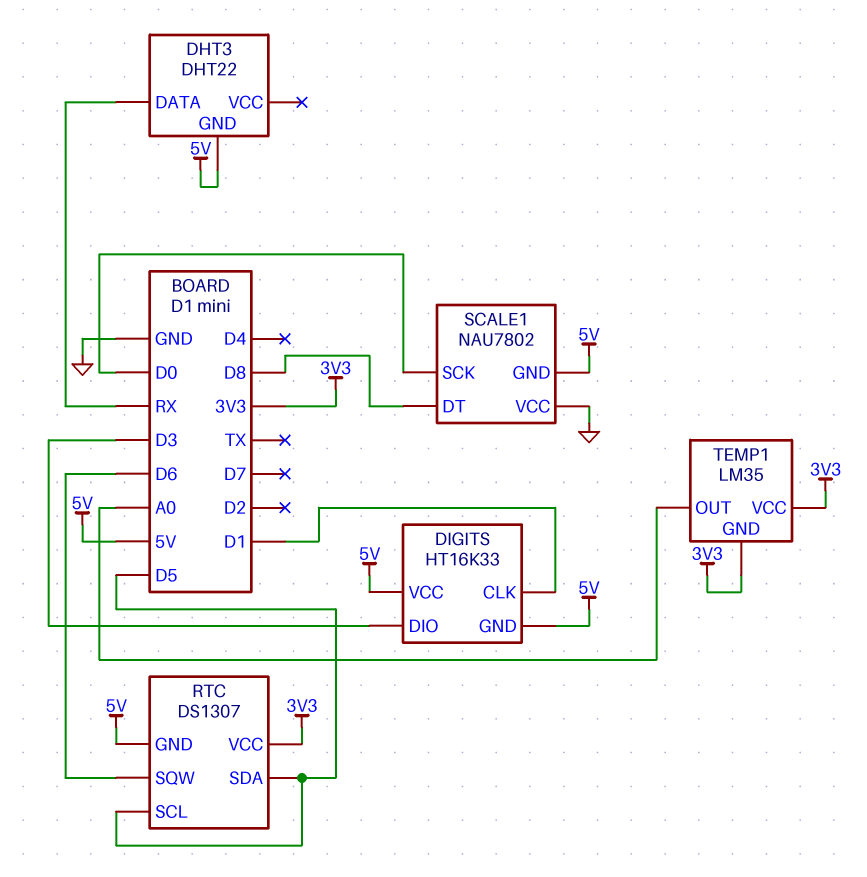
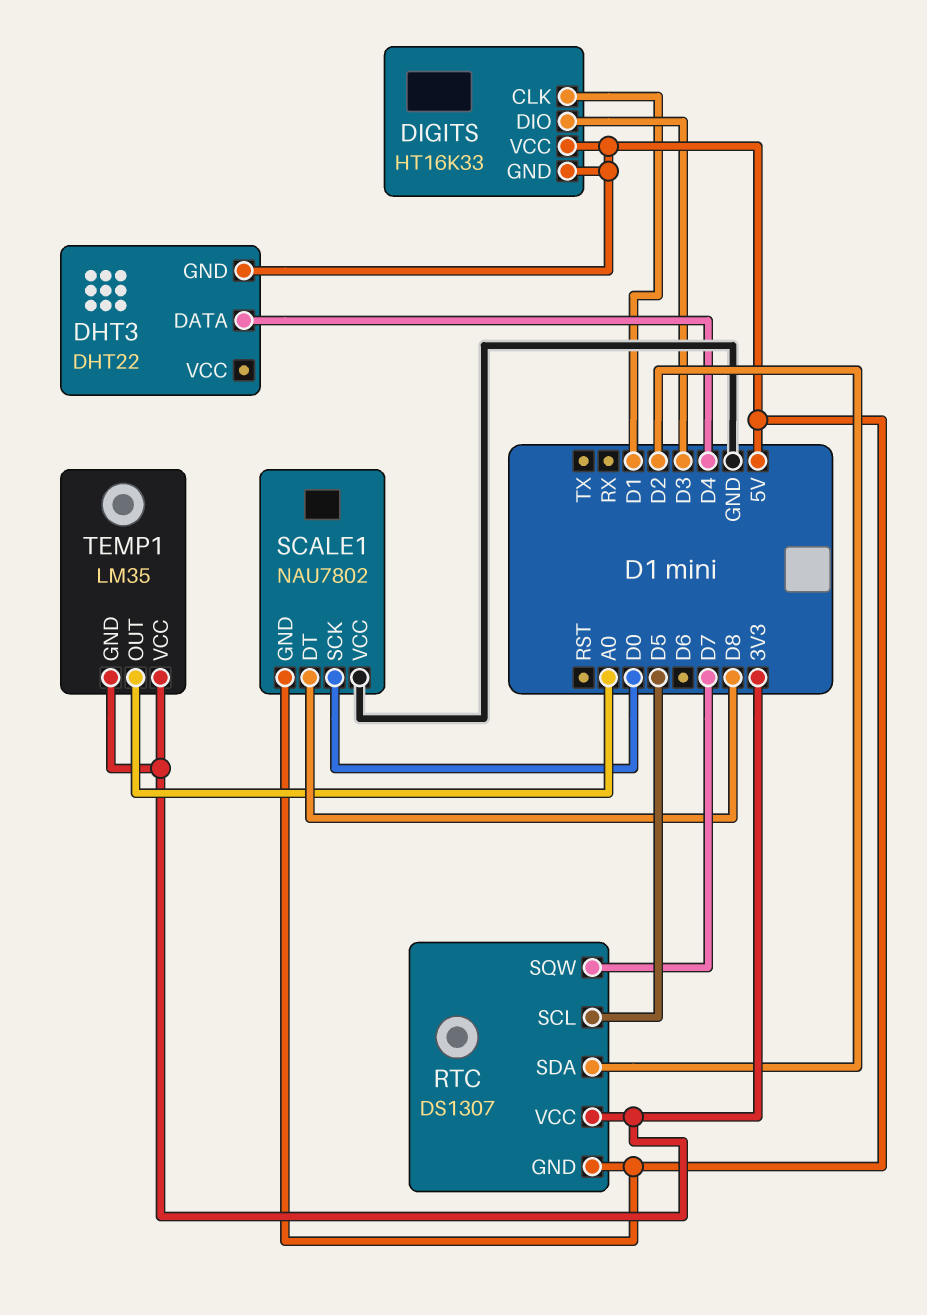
DHT3 pin DATA: RX -> D4
RTC pin SDA: D5 -> D2
RTC pin SQW: D6 -> D7

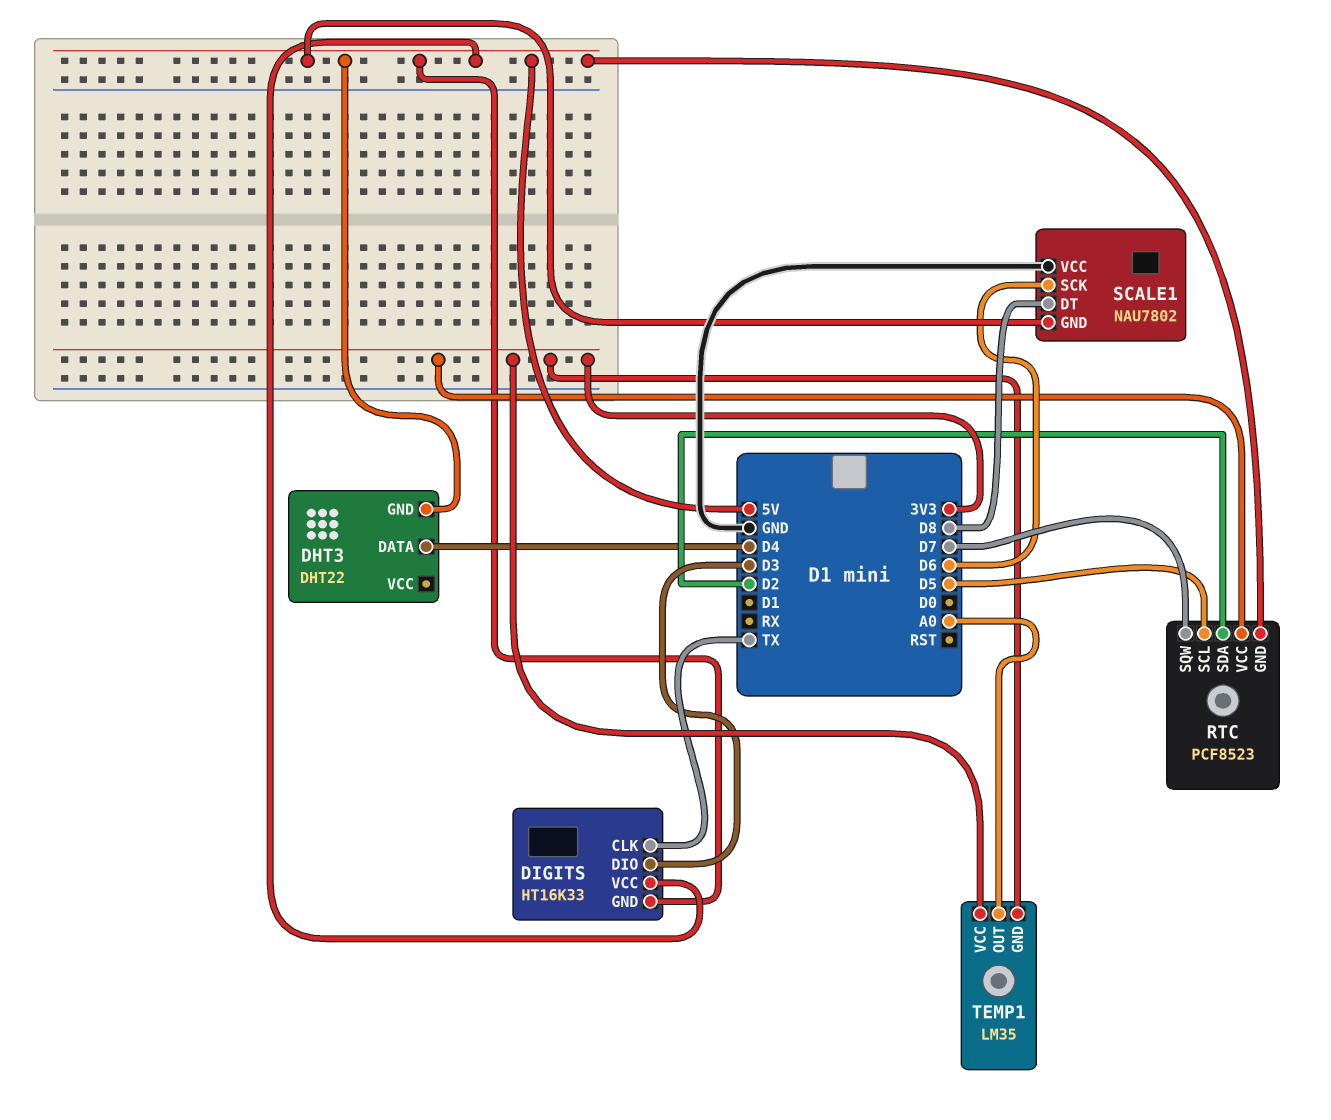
DIGITS pin CLK: D1 -> TX
RTC: DS1307 -> PCF8523
SCALE1 pin SCK: D0 -> D6

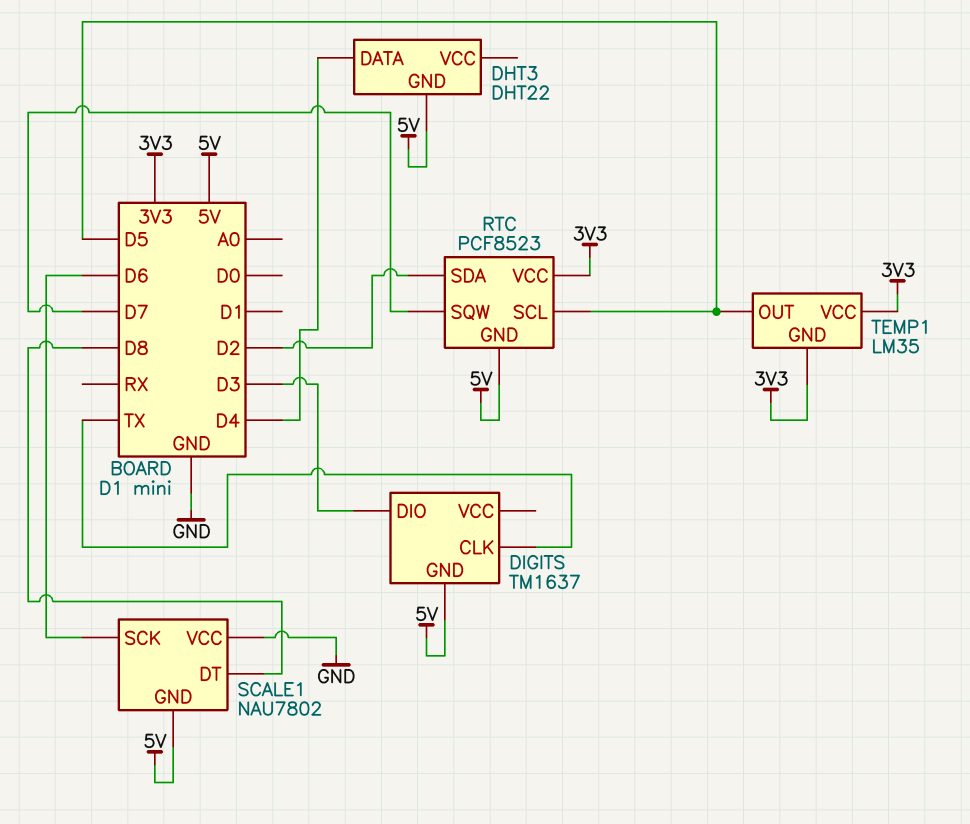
DIGITS: HT16K33 -> TM1637
DIGITS pin VCC: 5V -> none
TEMP1 pin OUT: A0 -> D5

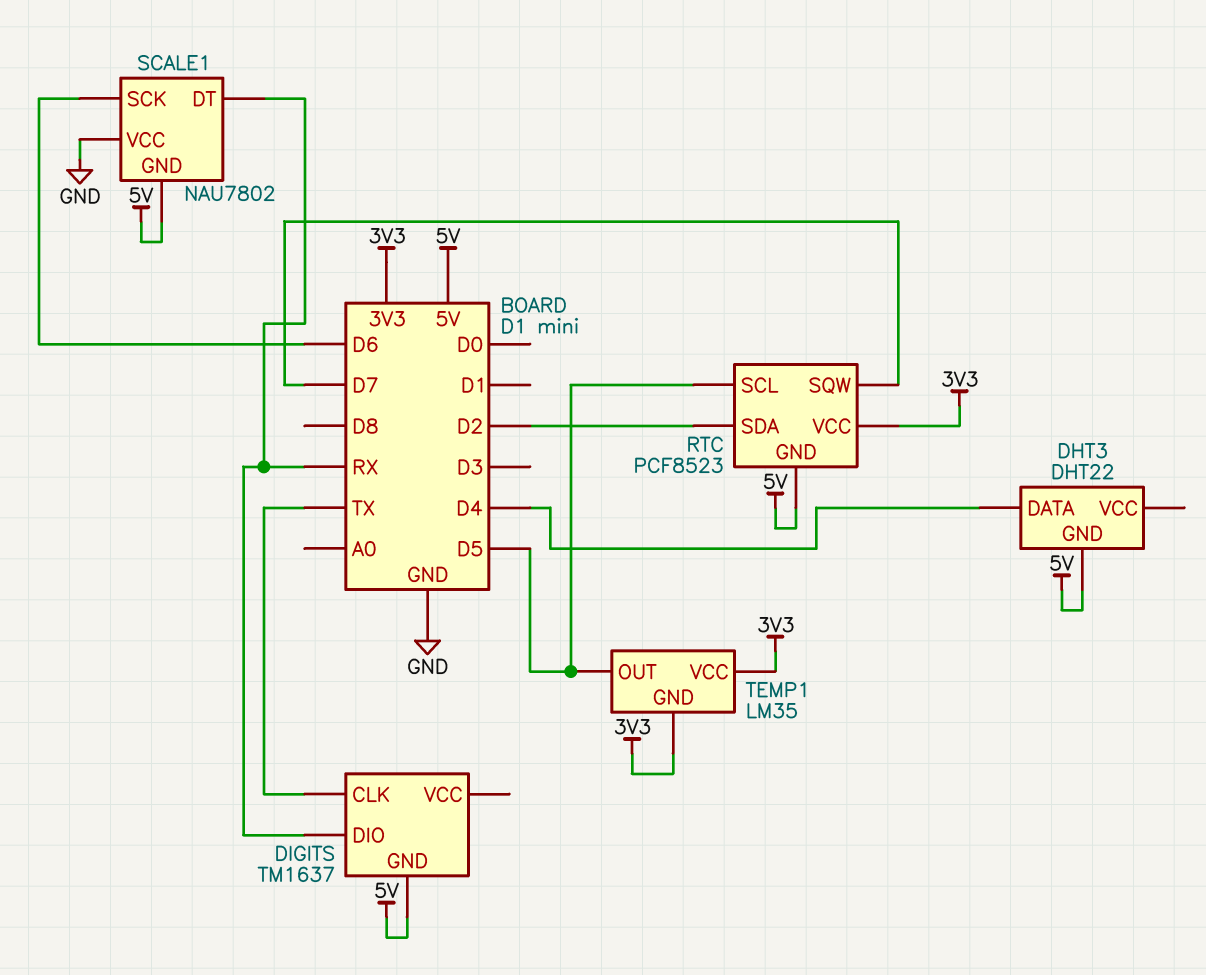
DIGITS pin DIO: D3 -> RX
SCALE1 pin DT: D8 -> RX

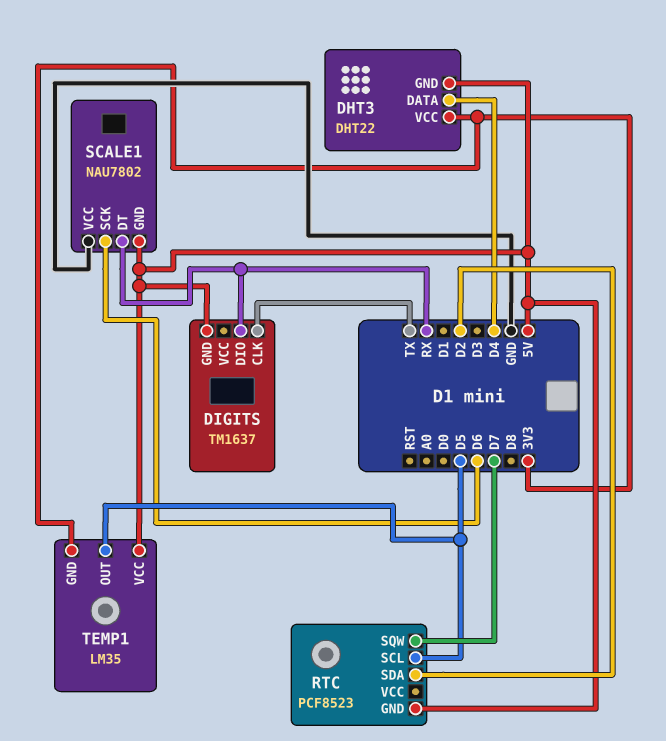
DHT3 pin VCC: none -> 3V3
RTC pin VCC: 3V3 -> none
TEMP1 pin VCC: 3V3 -> 5V

